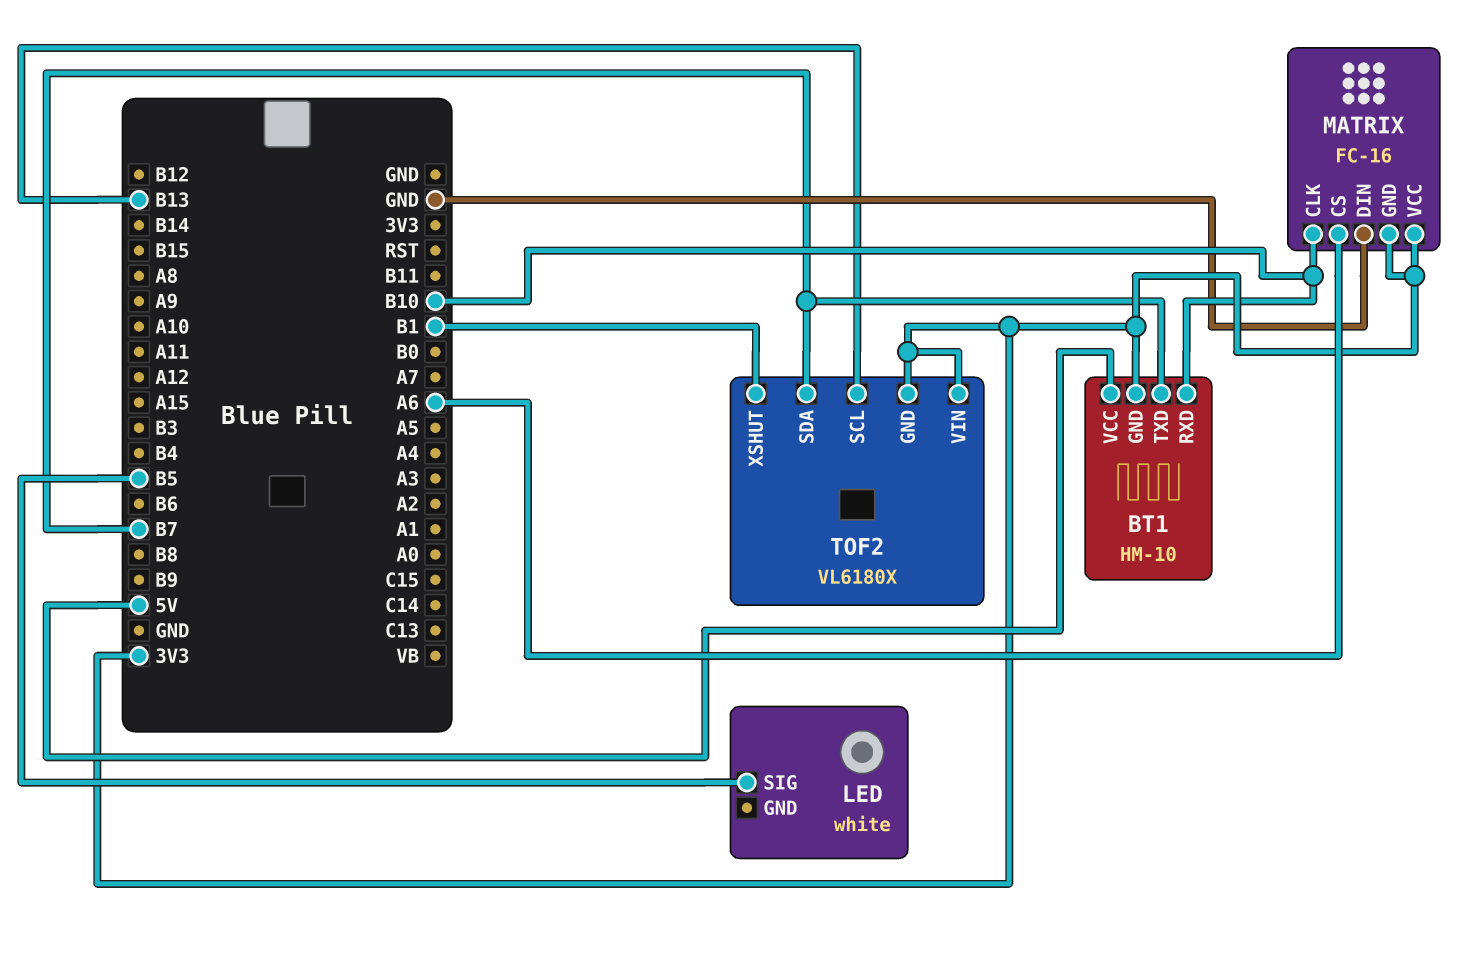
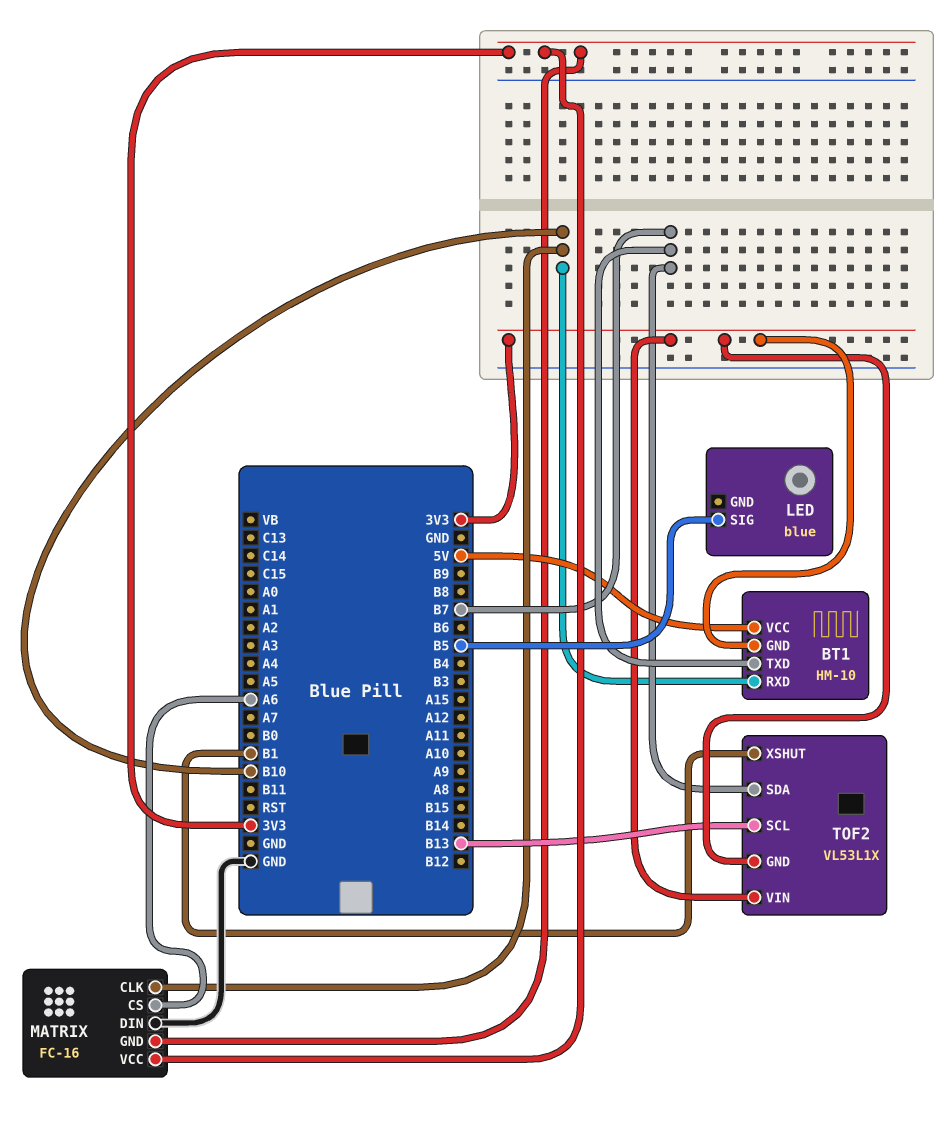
LED: white -> blue
TOF2: VL6180X -> VL53L1X

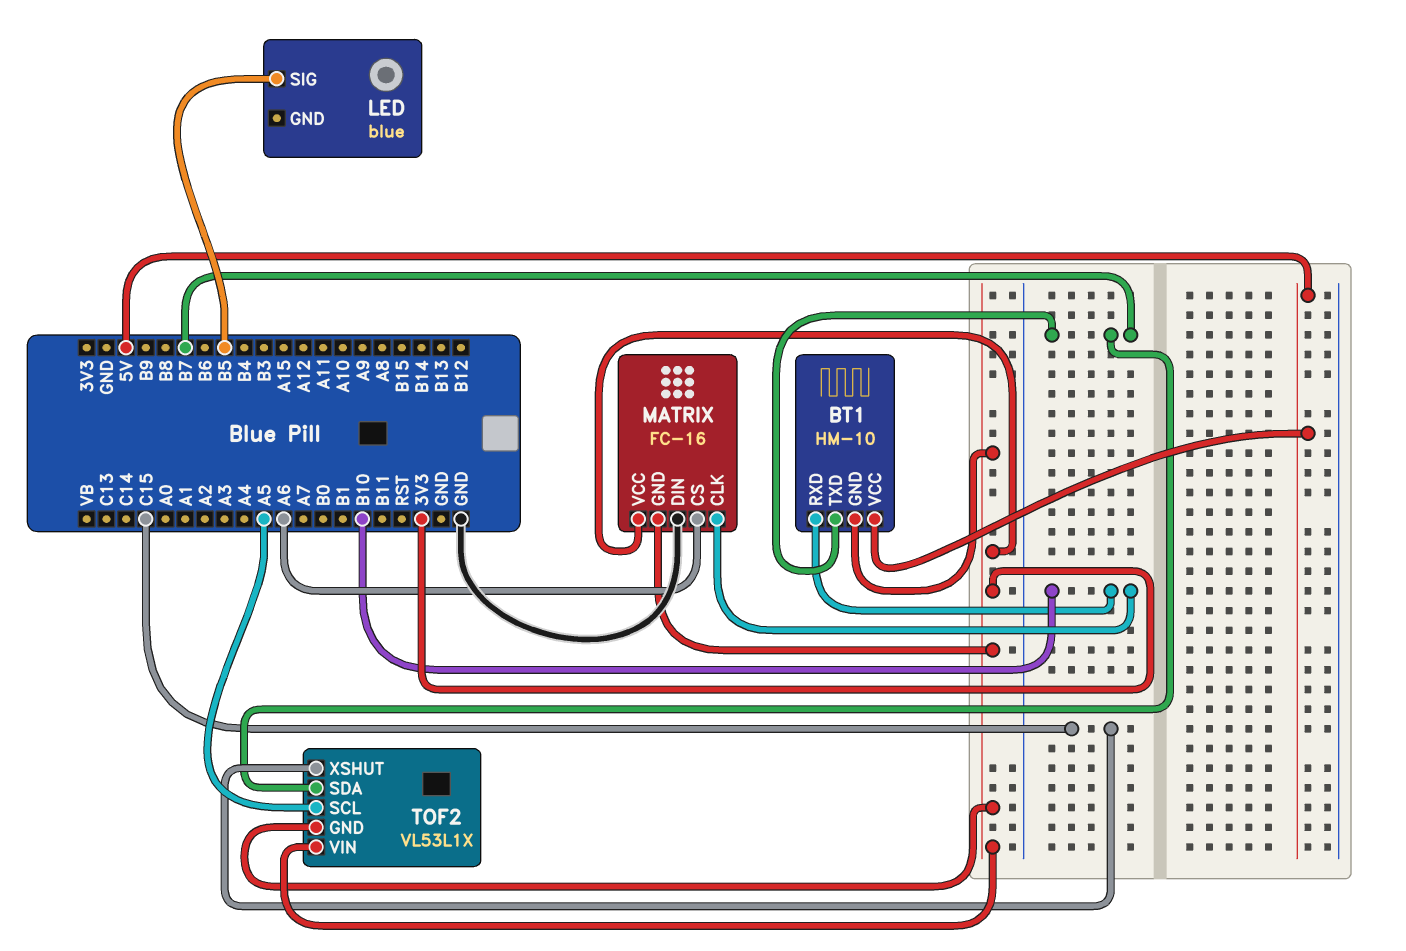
TOF2 pin SCL: B13 -> A5
TOF2 pin XSHUT: B1 -> C15

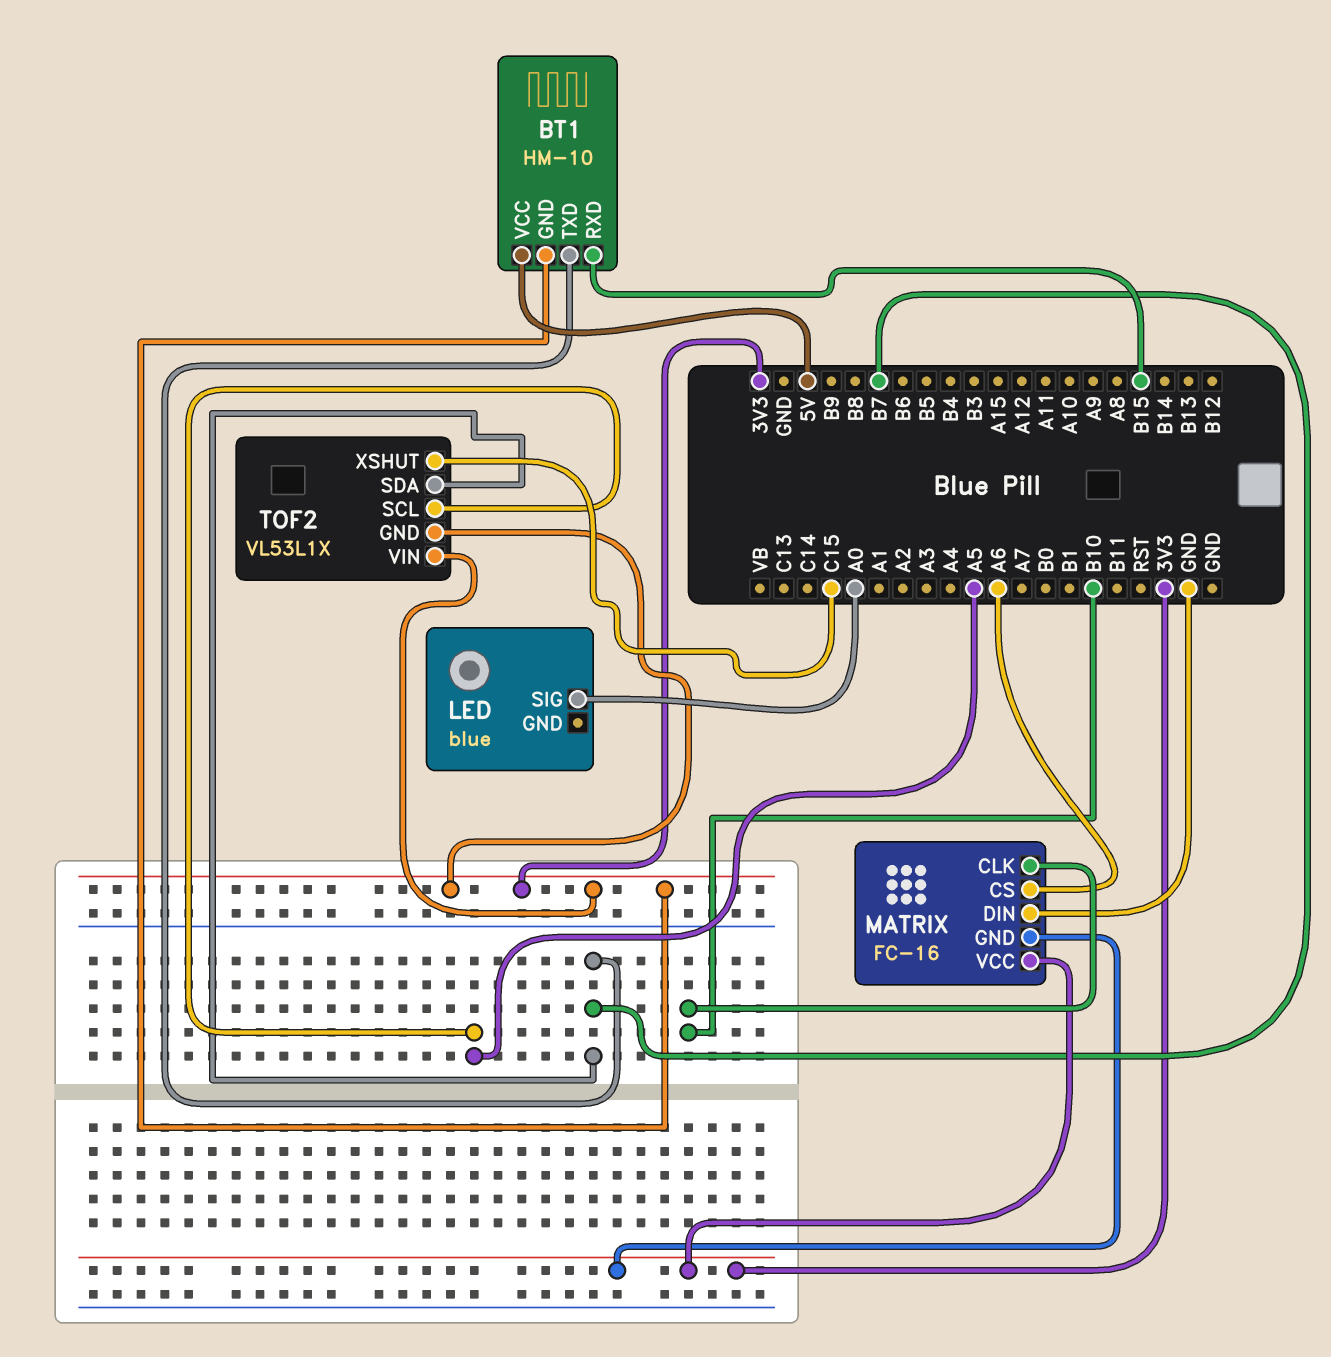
BT1 pin RXD: B10 -> B15
LED pin SIG: B5 -> A0

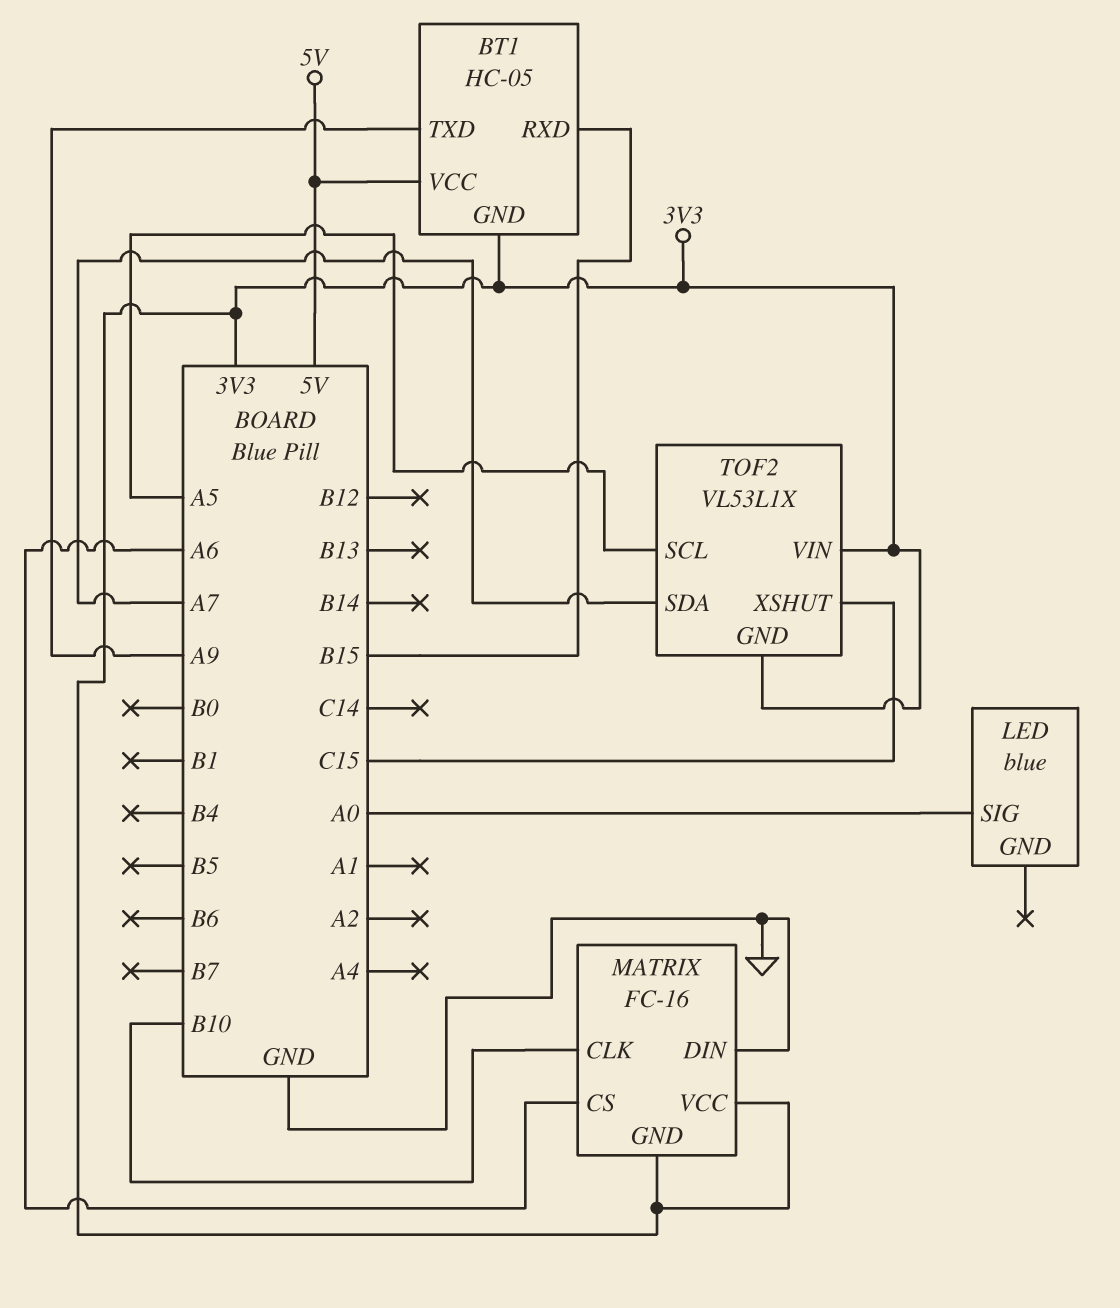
BT1: HM-10 -> HC-05
BT1 pin TXD: B7 -> A9
TOF2 pin SDA: B7 -> A7

